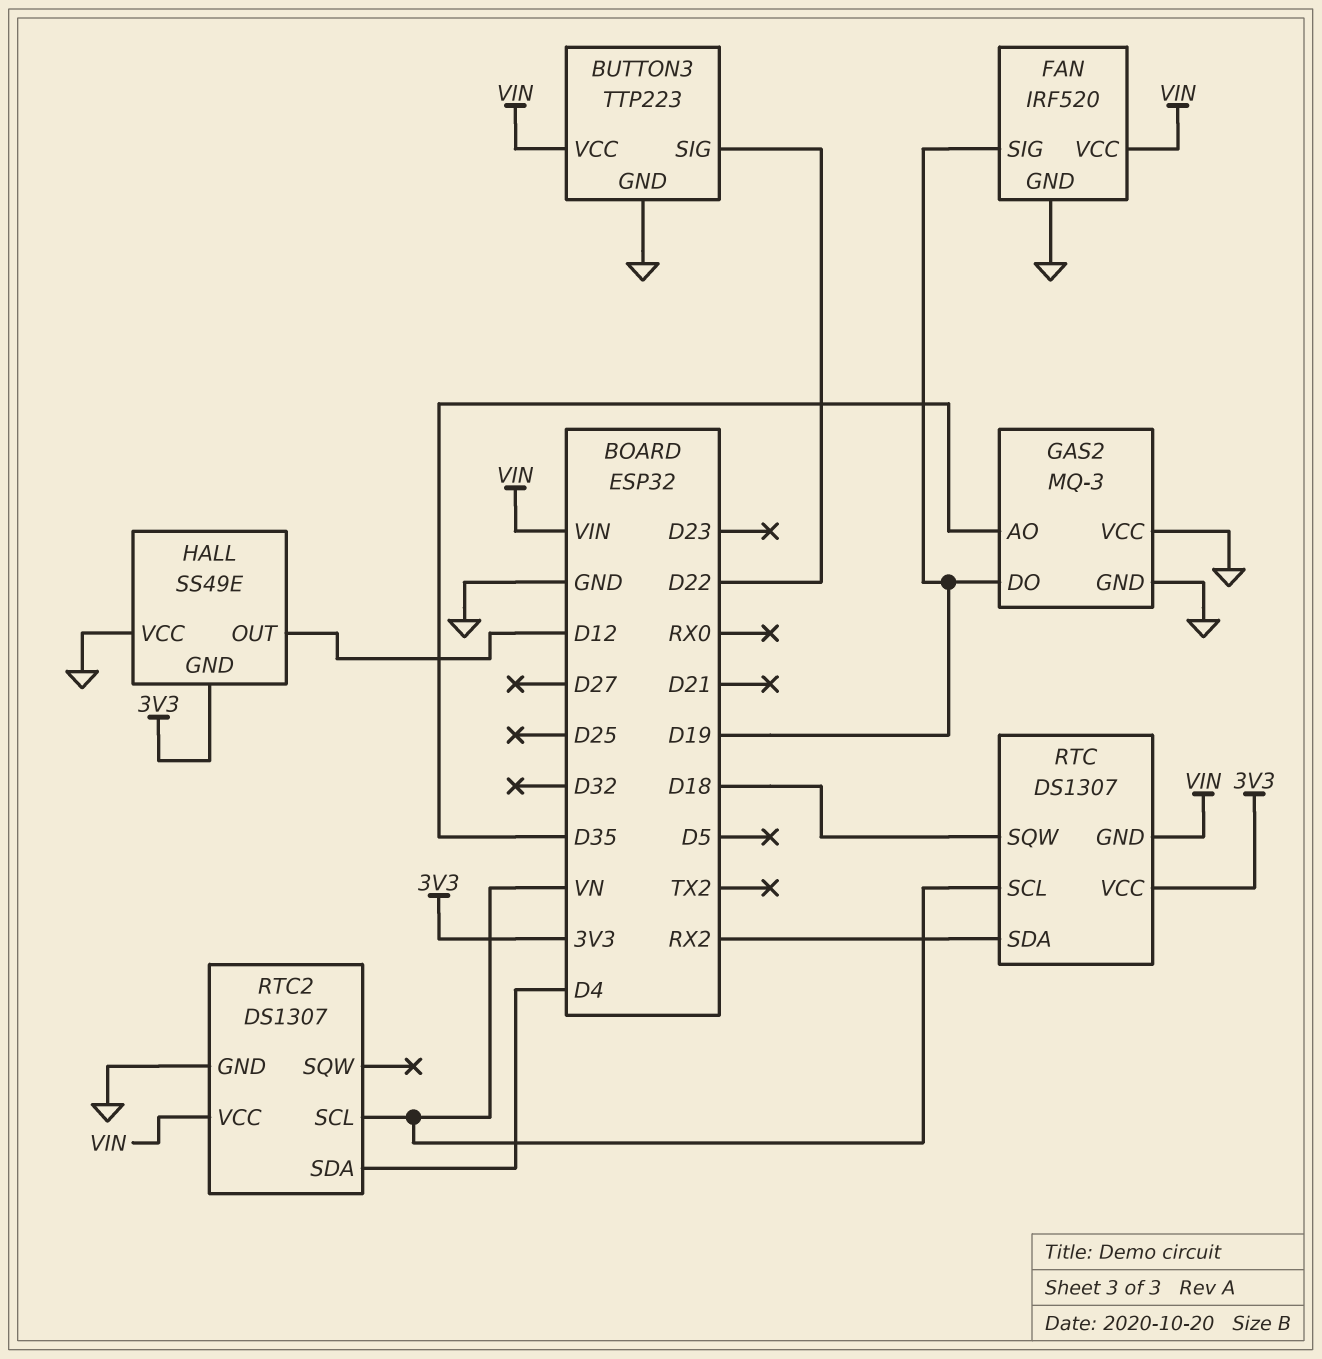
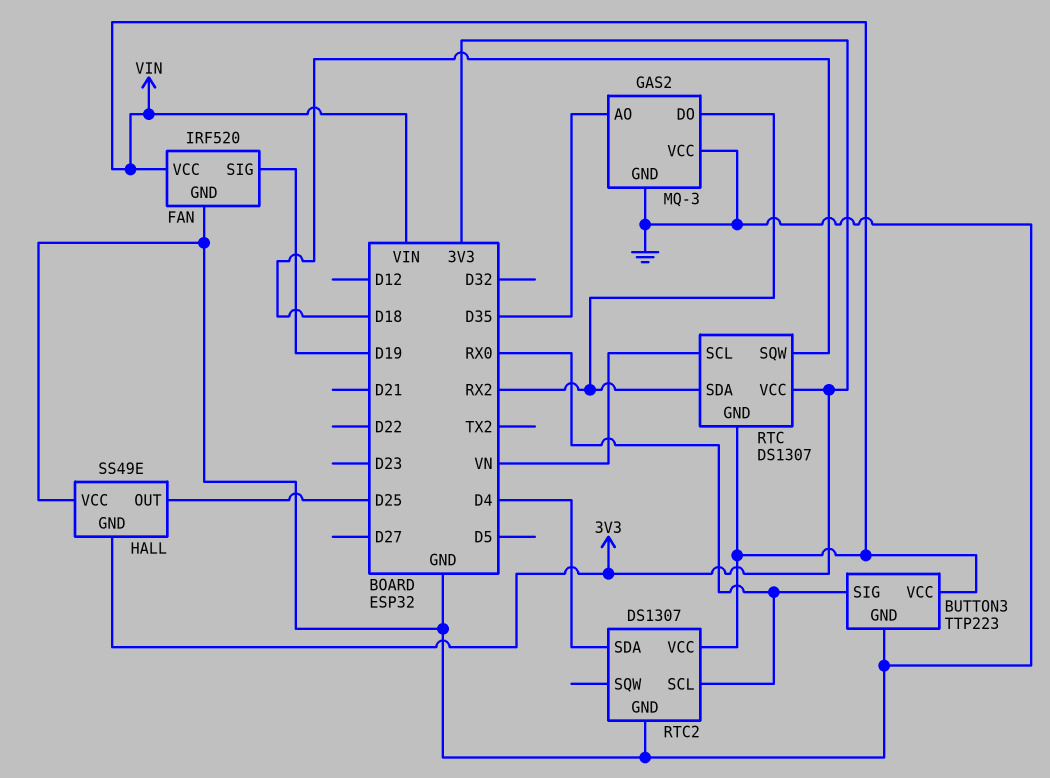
BUTTON3 pin SIG: D22 -> RX0
GAS2 pin DO: D19 -> RX2
HALL pin OUT: D12 -> D25
RTC2 pin SCL: VN -> RX0

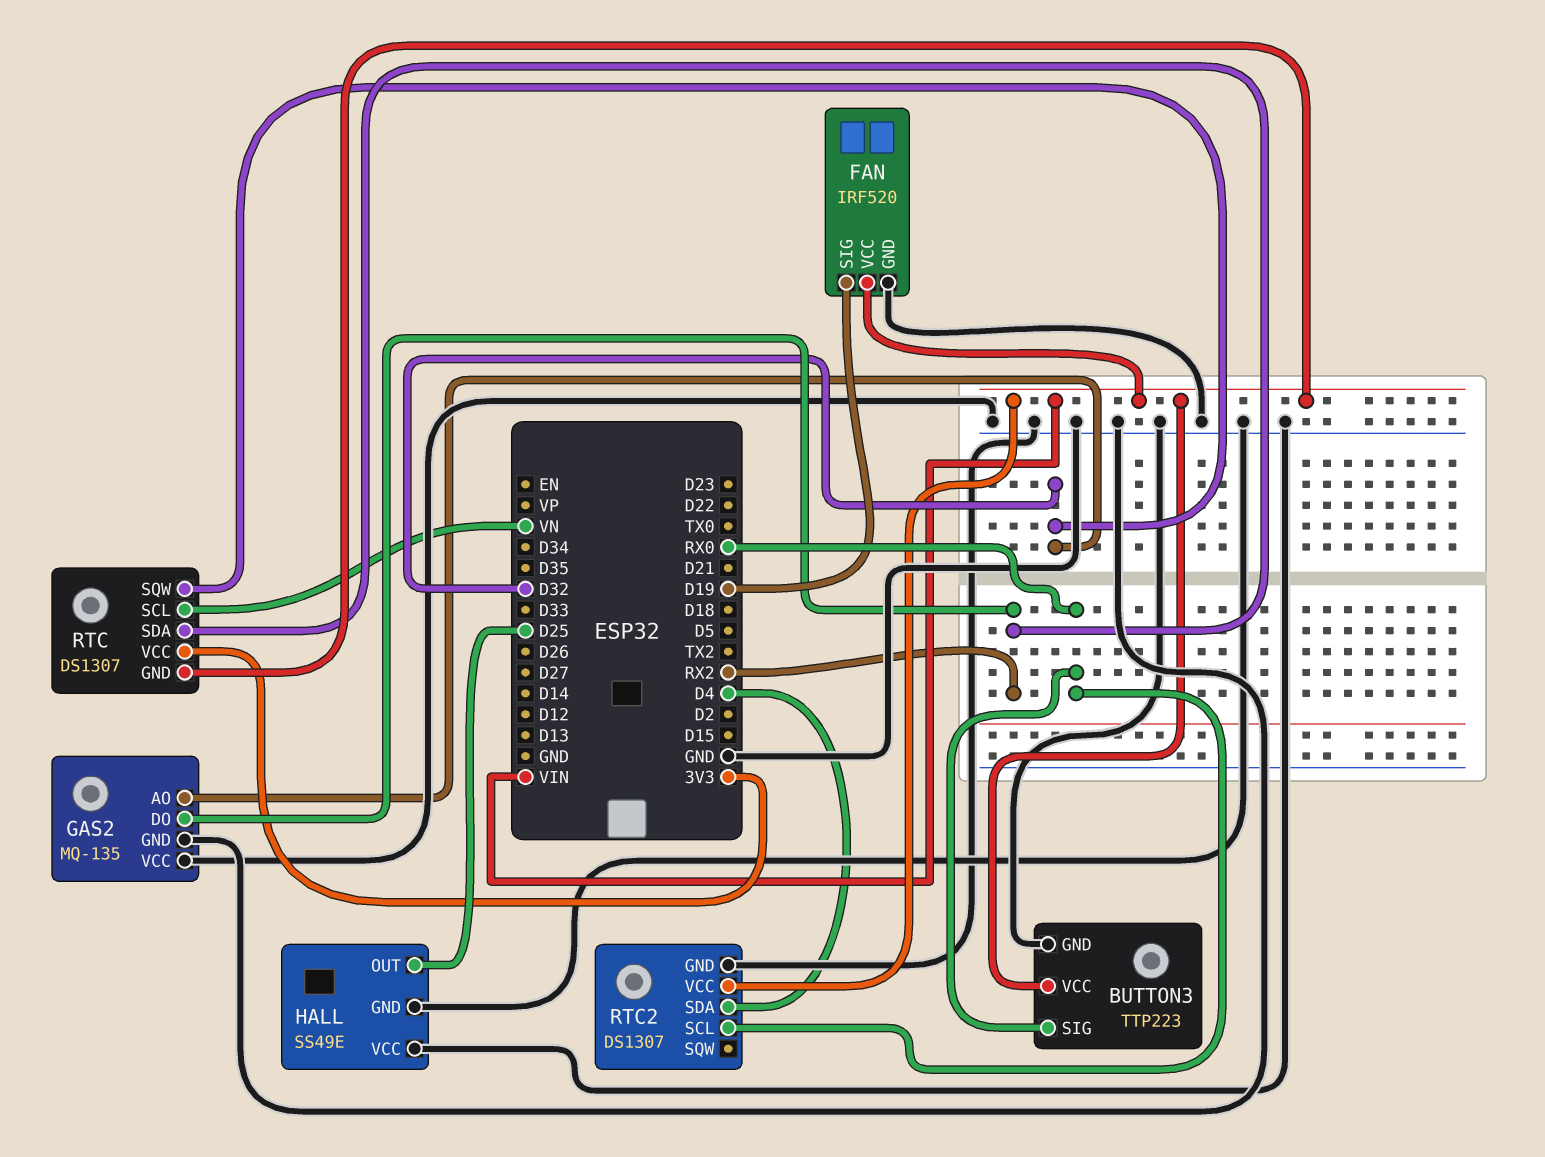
GAS2: MQ-3 -> MQ-135
GAS2 pin AO: D35 -> D32
HALL pin GND: 3V3 -> GND
RTC pin SQW: D18 -> D32

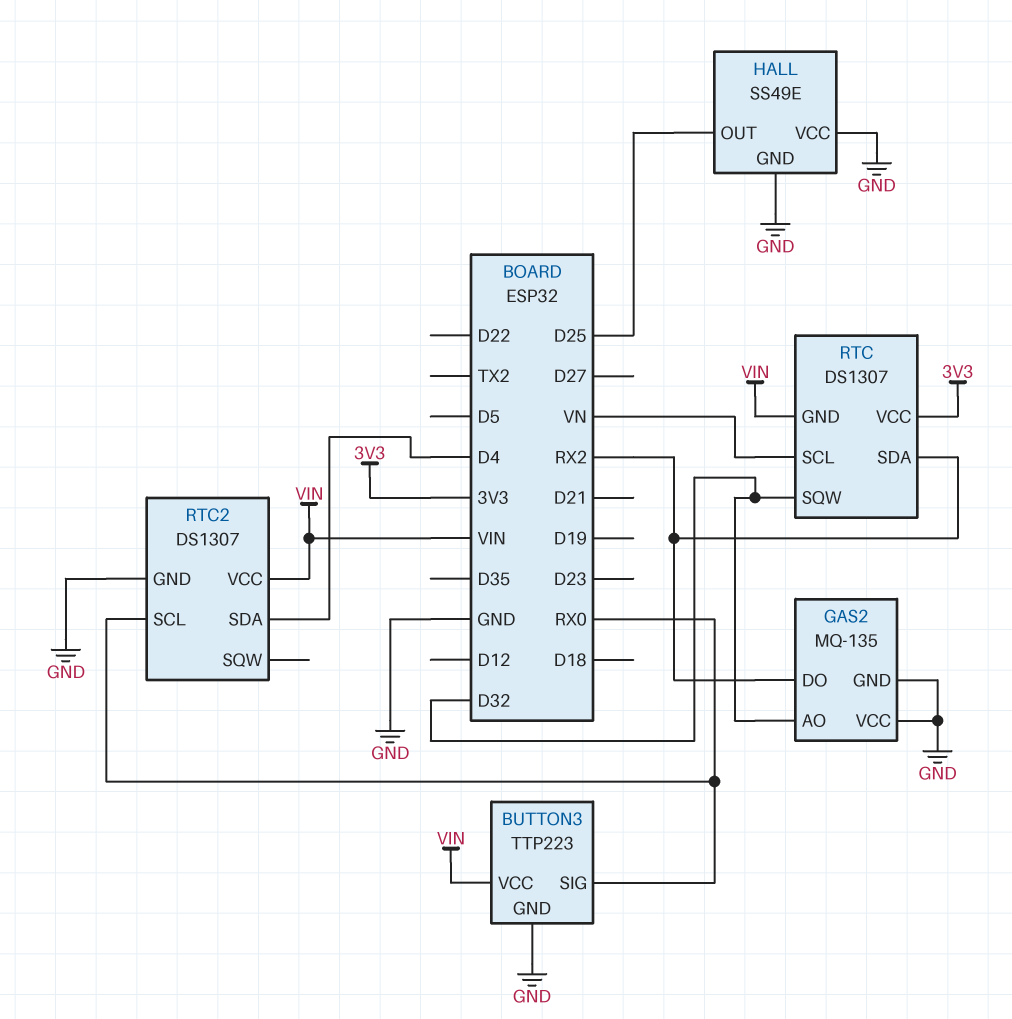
FAN: IRF520 -> none
FAN pin GND: GND -> none
FAN pin SIG: D19 -> none
FAN pin VCC: VIN -> none

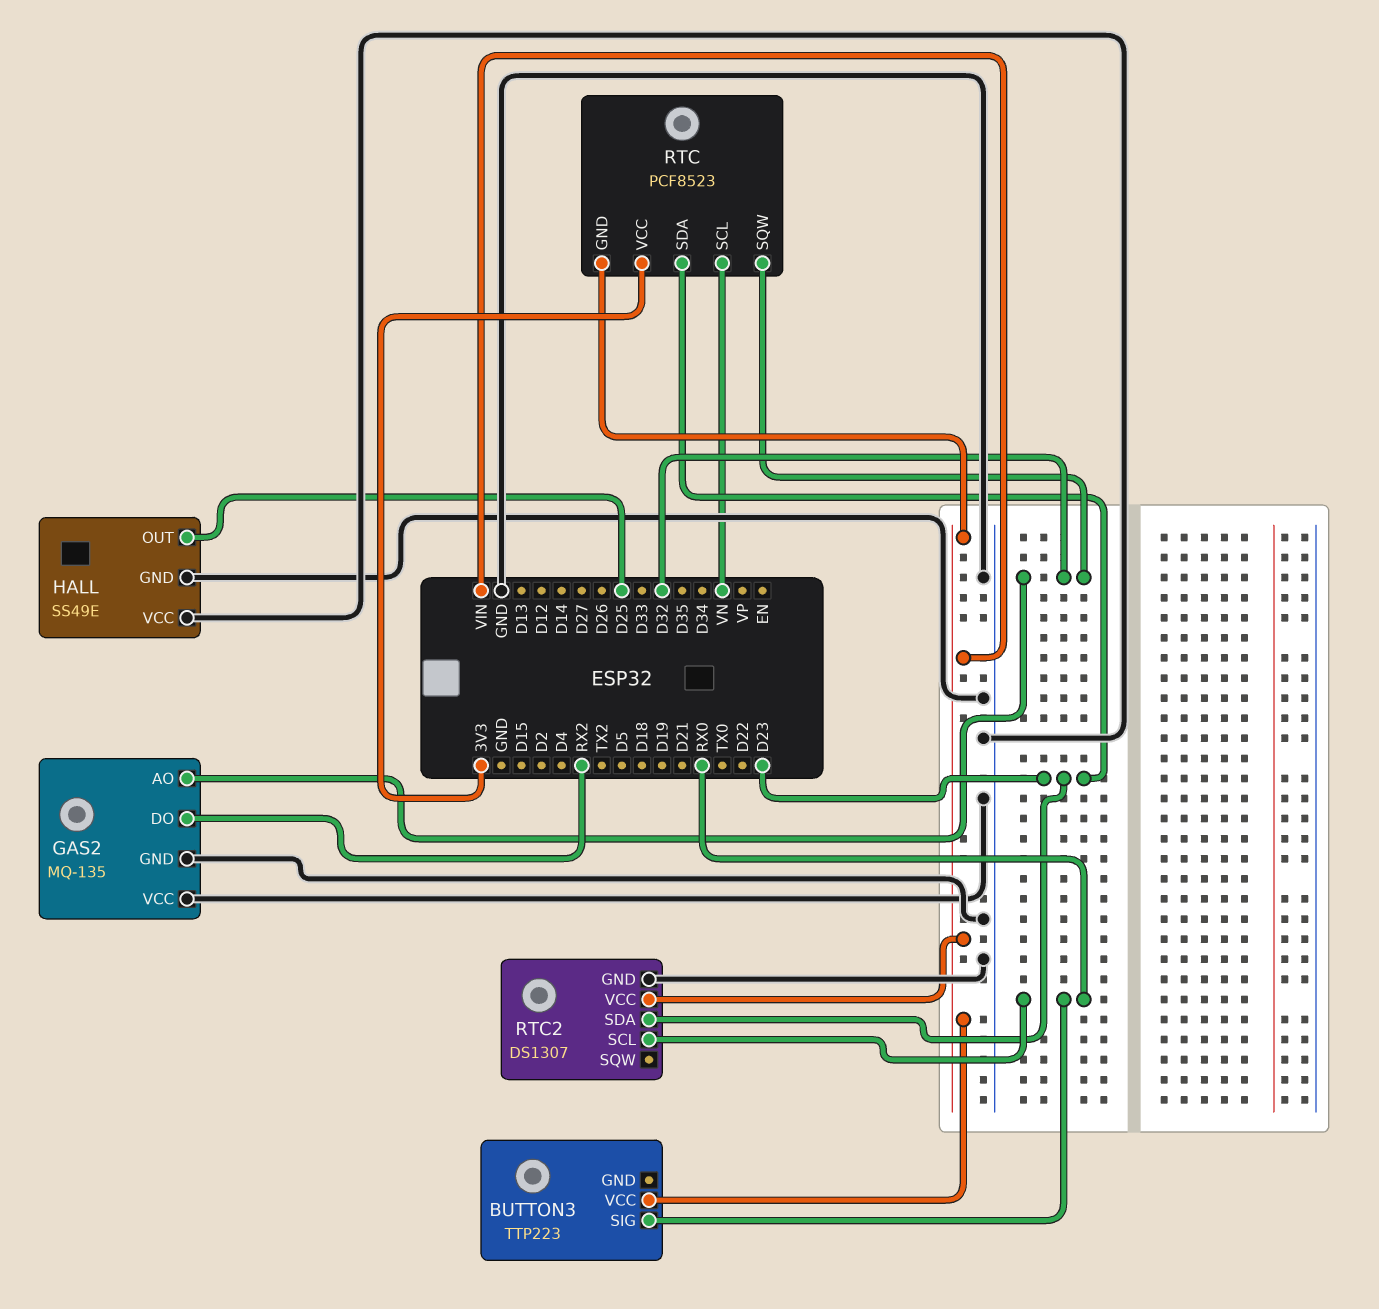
BUTTON3 pin GND: GND -> none
RTC: DS1307 -> PCF8523
RTC pin SDA: RX2 -> D23
RTC2 pin SDA: D4 -> D23

